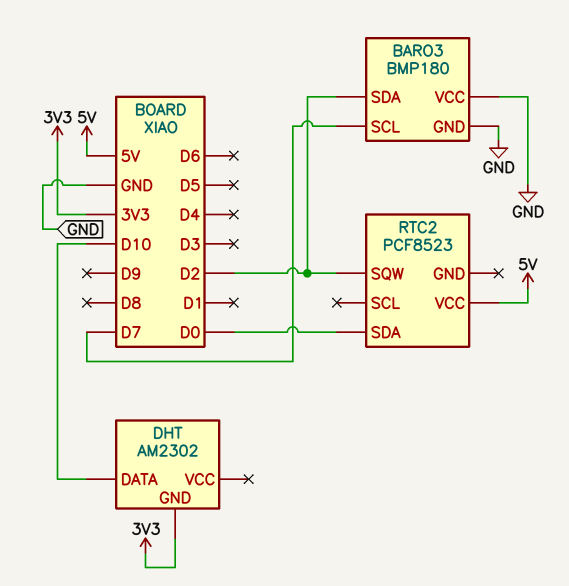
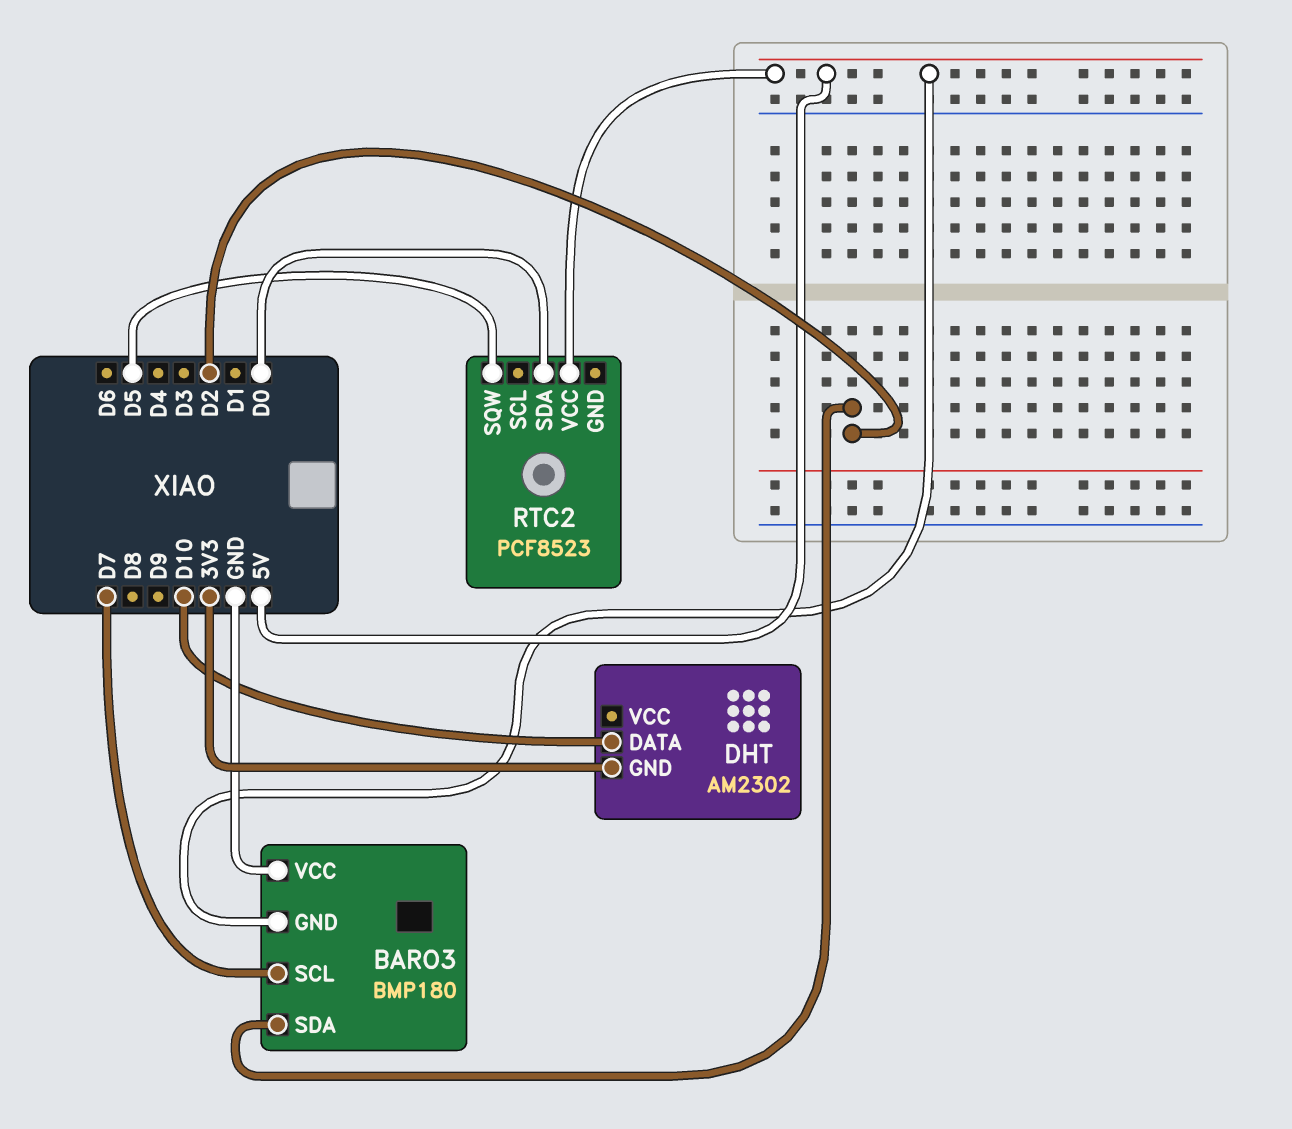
BARO3 pin GND: GND -> 5V
RTC2 pin SQW: D2 -> D5

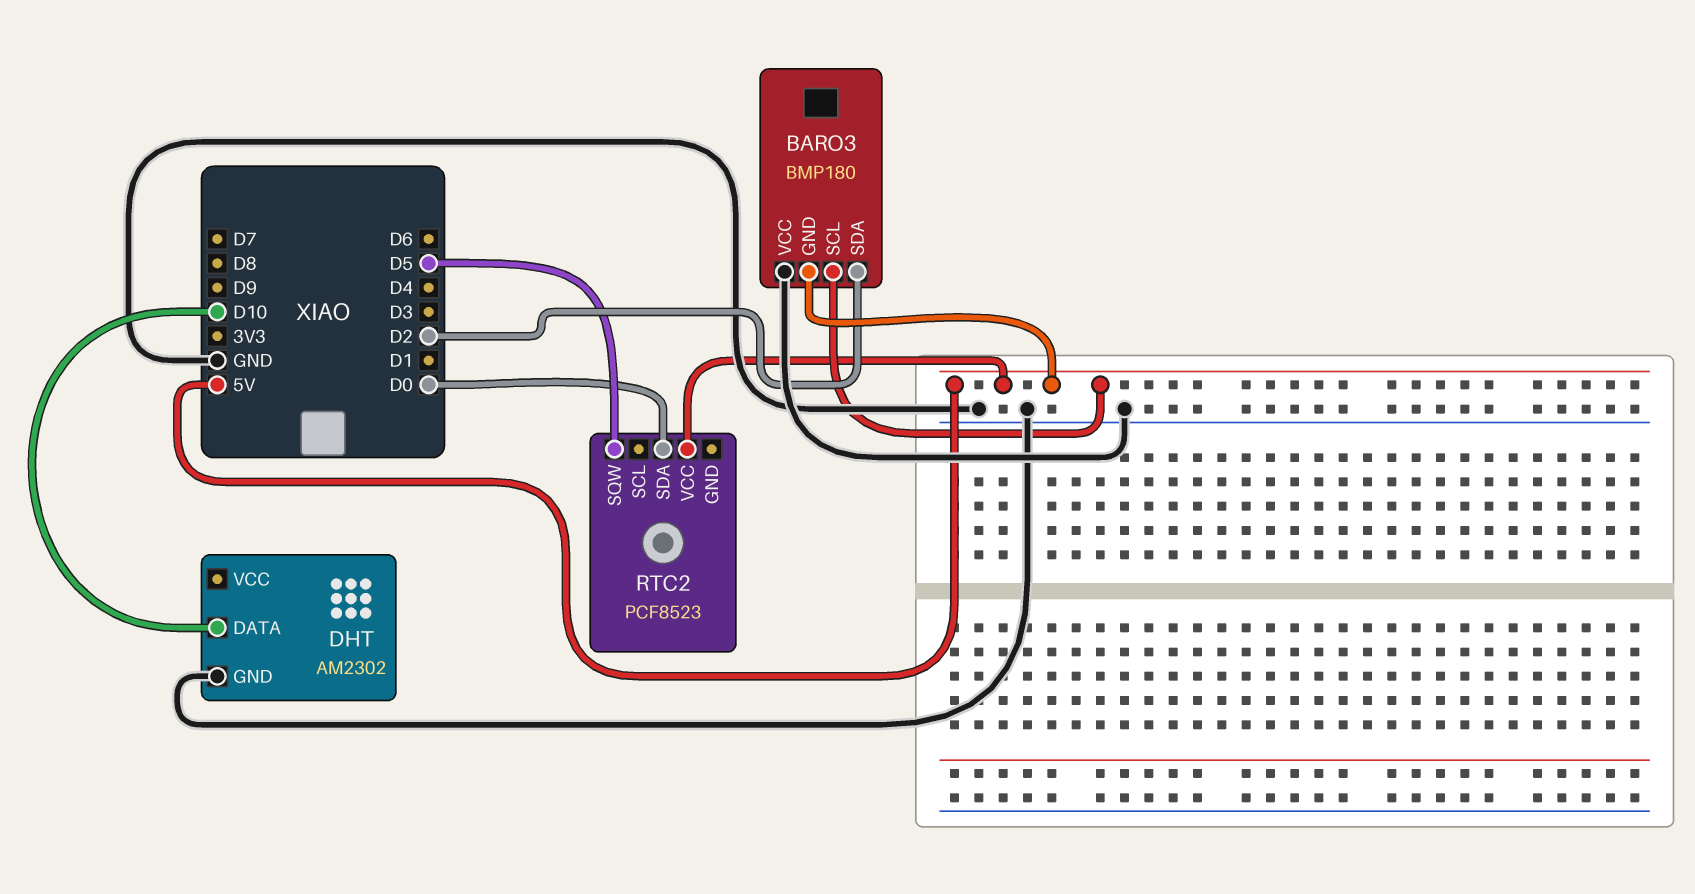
BARO3 pin SCL: D7 -> 5V
DHT pin GND: 3V3 -> GND

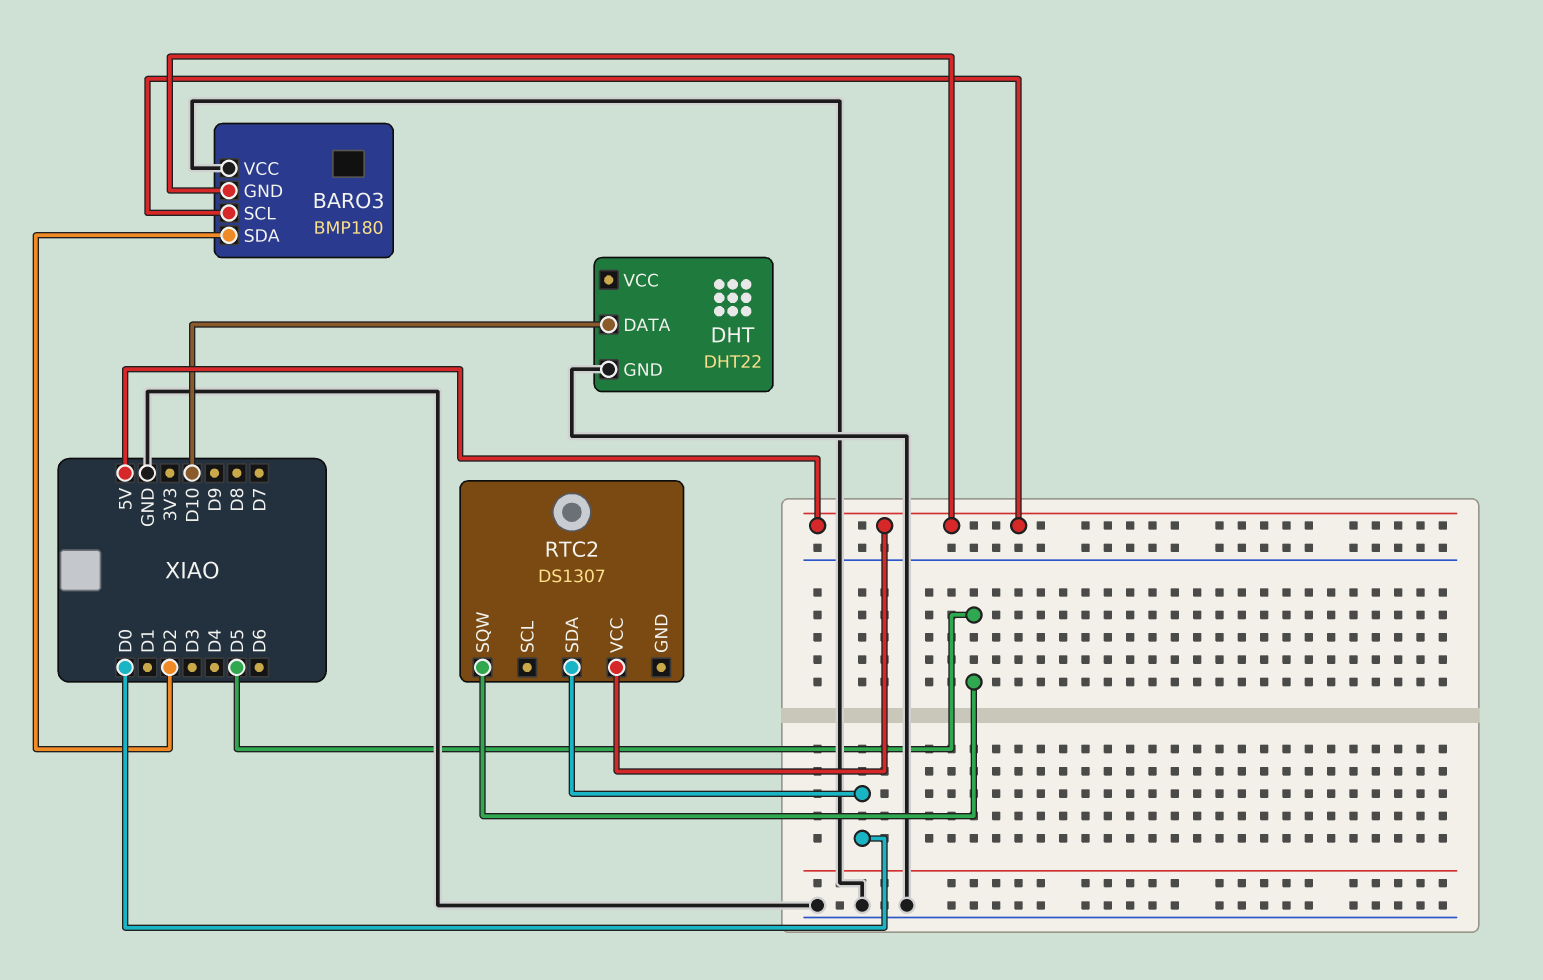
DHT: AM2302 -> DHT22
RTC2: PCF8523 -> DS1307

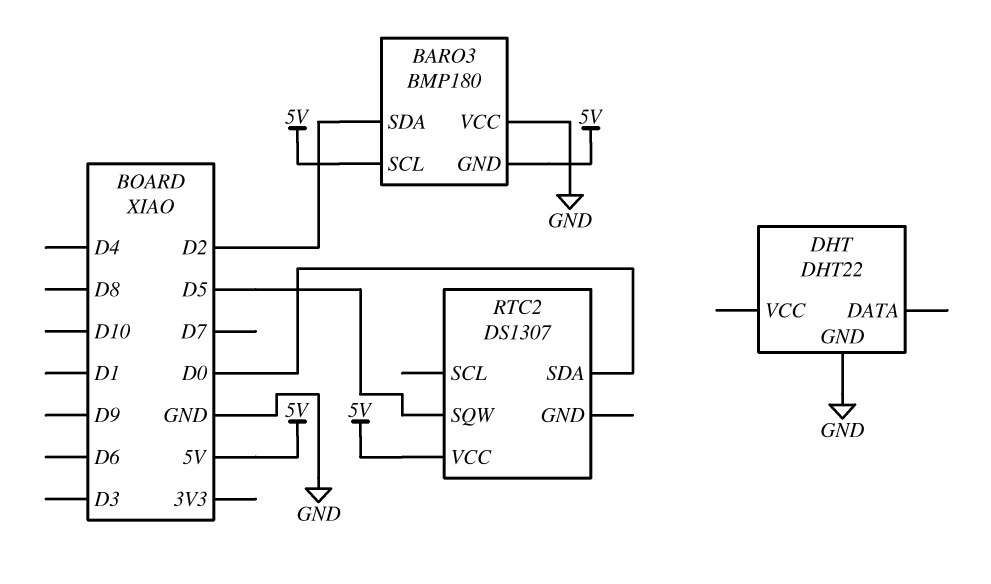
DHT pin DATA: D10 -> none

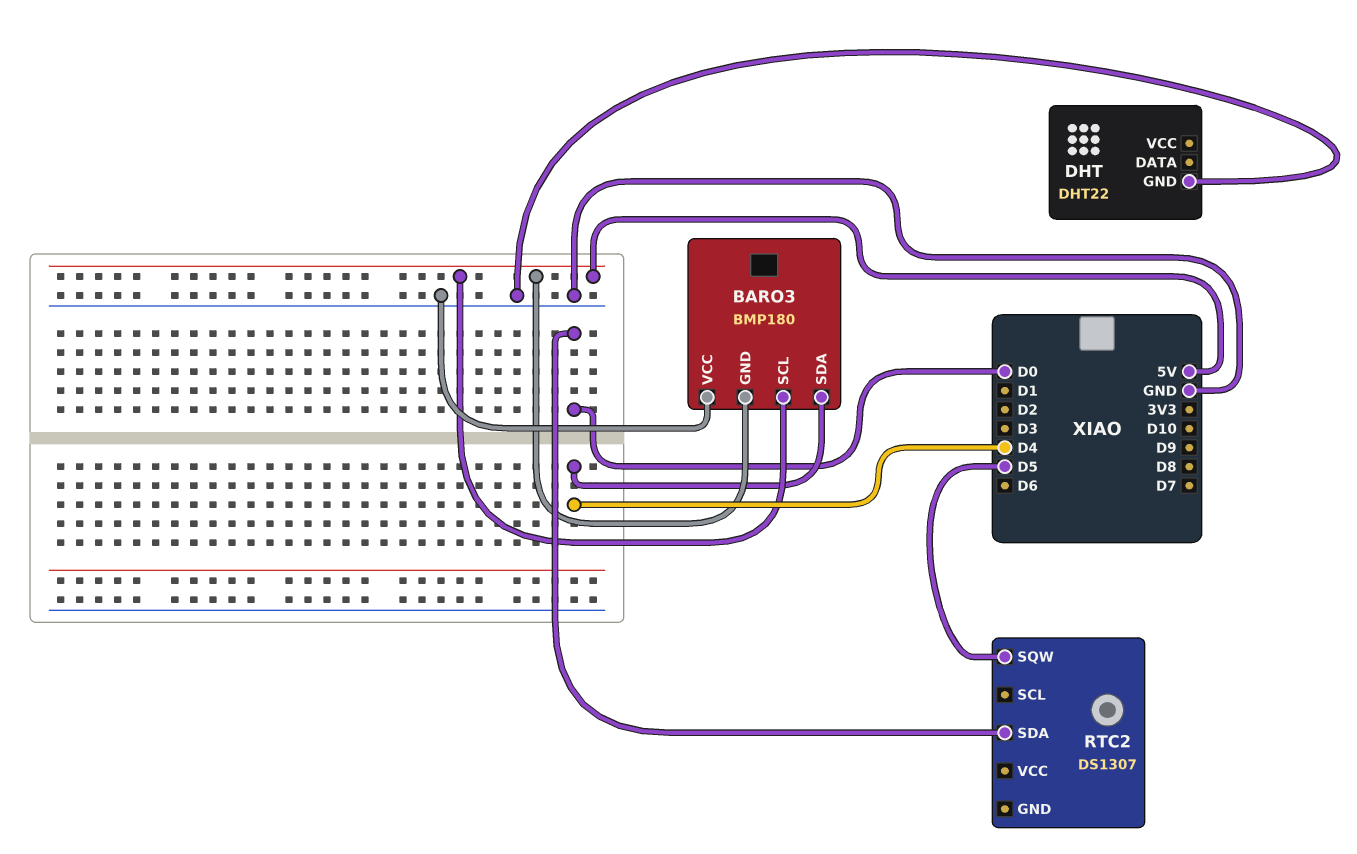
BARO3 pin SDA: D2 -> D4
RTC2 pin VCC: 5V -> none

